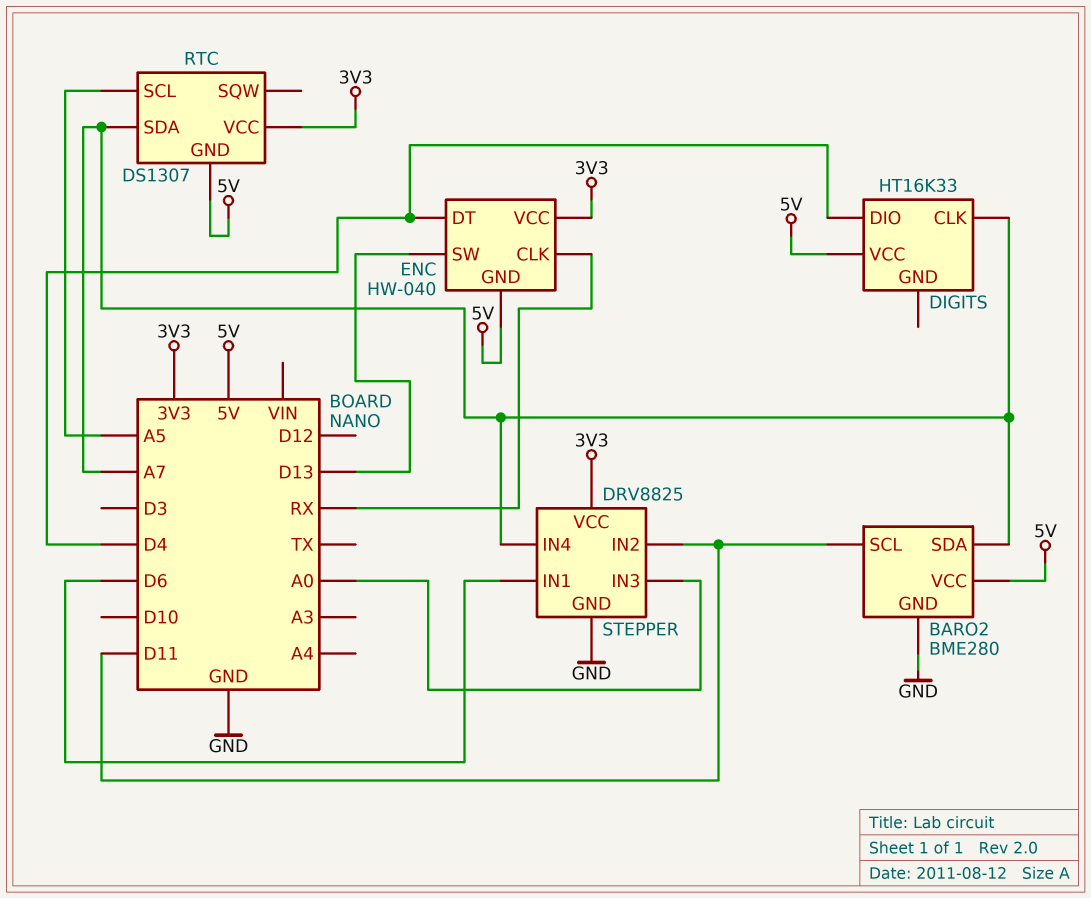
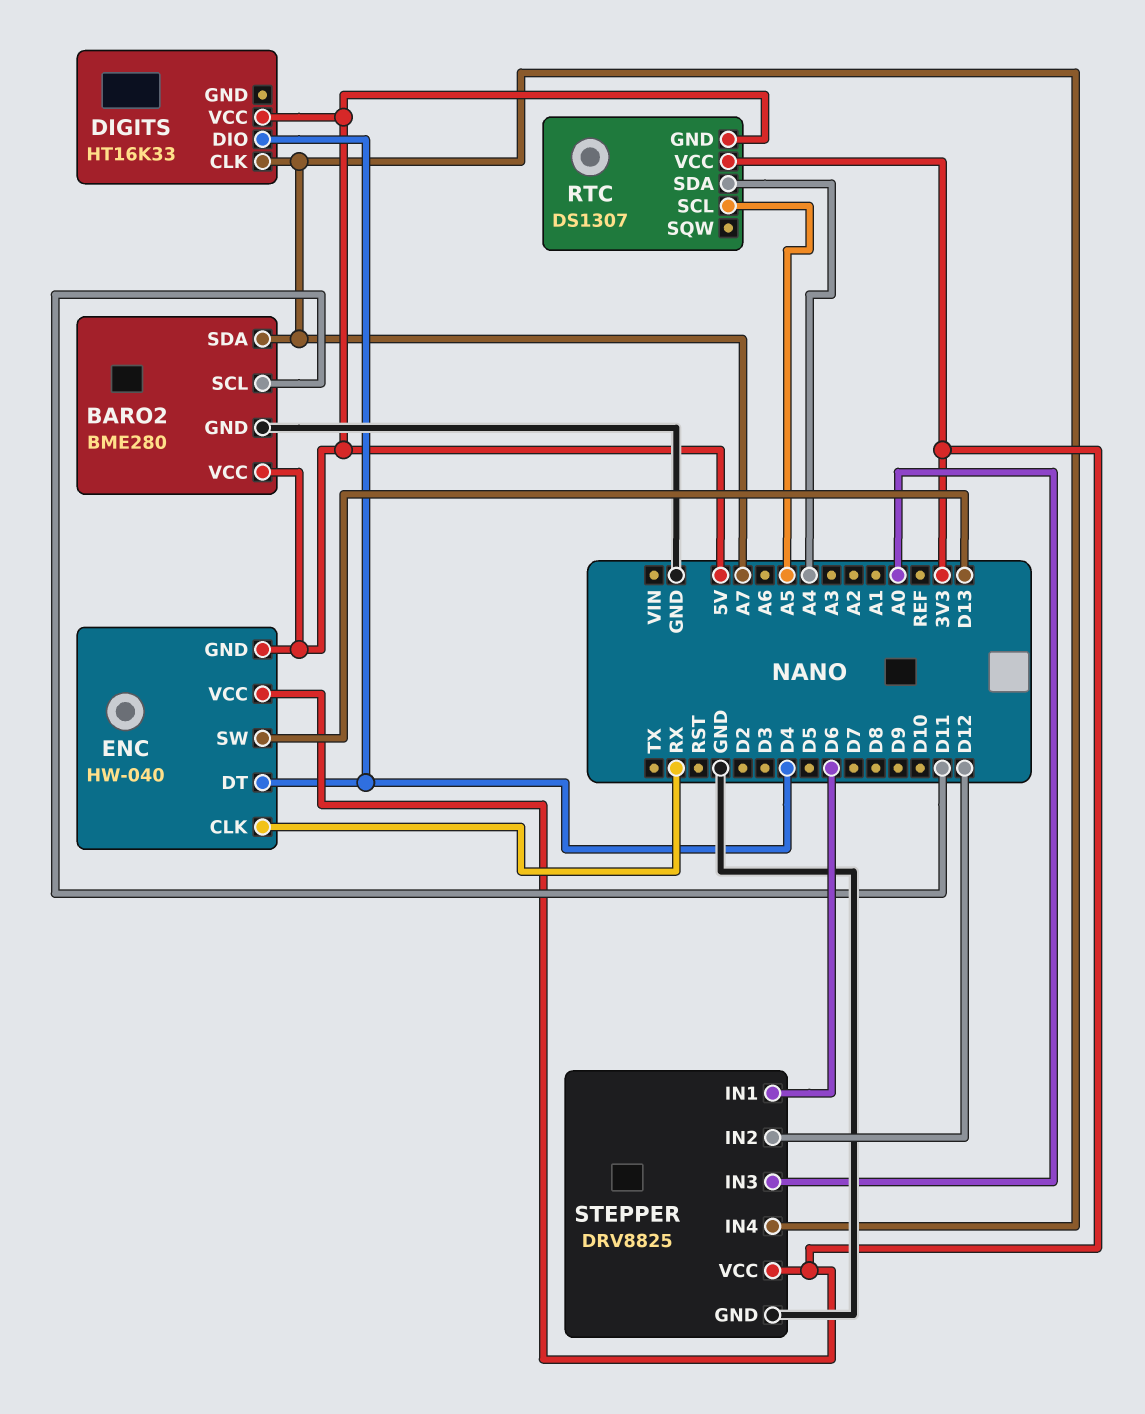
RTC pin SDA: A7 -> A4
STEPPER pin IN2: D11 -> D12

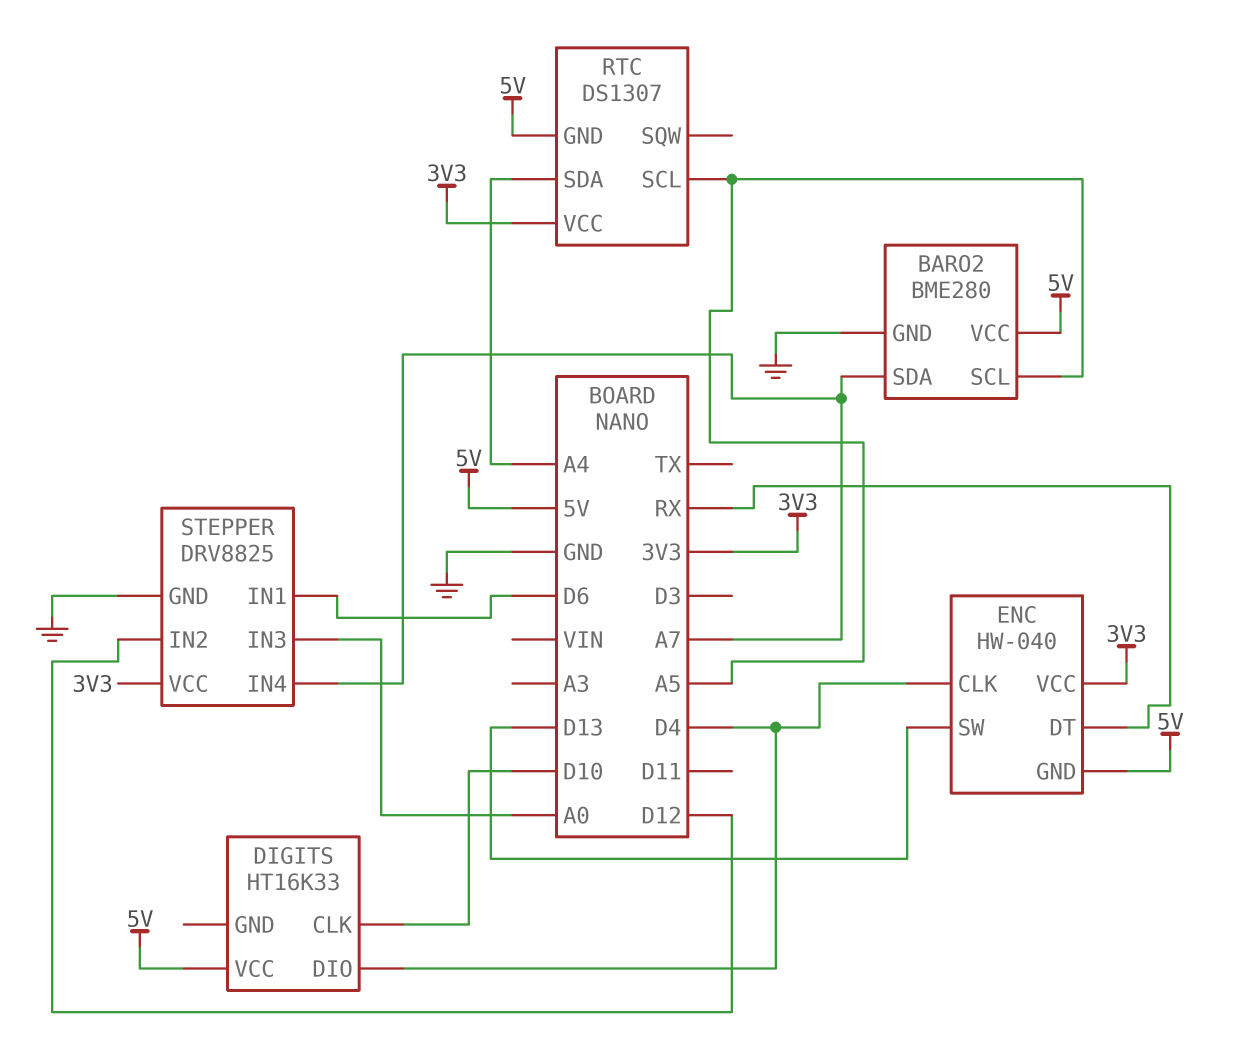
BARO2 pin SCL: D11 -> A5
DIGITS pin CLK: A7 -> D10
ENC pin CLK: RX -> D4
ENC pin DT: D4 -> RX

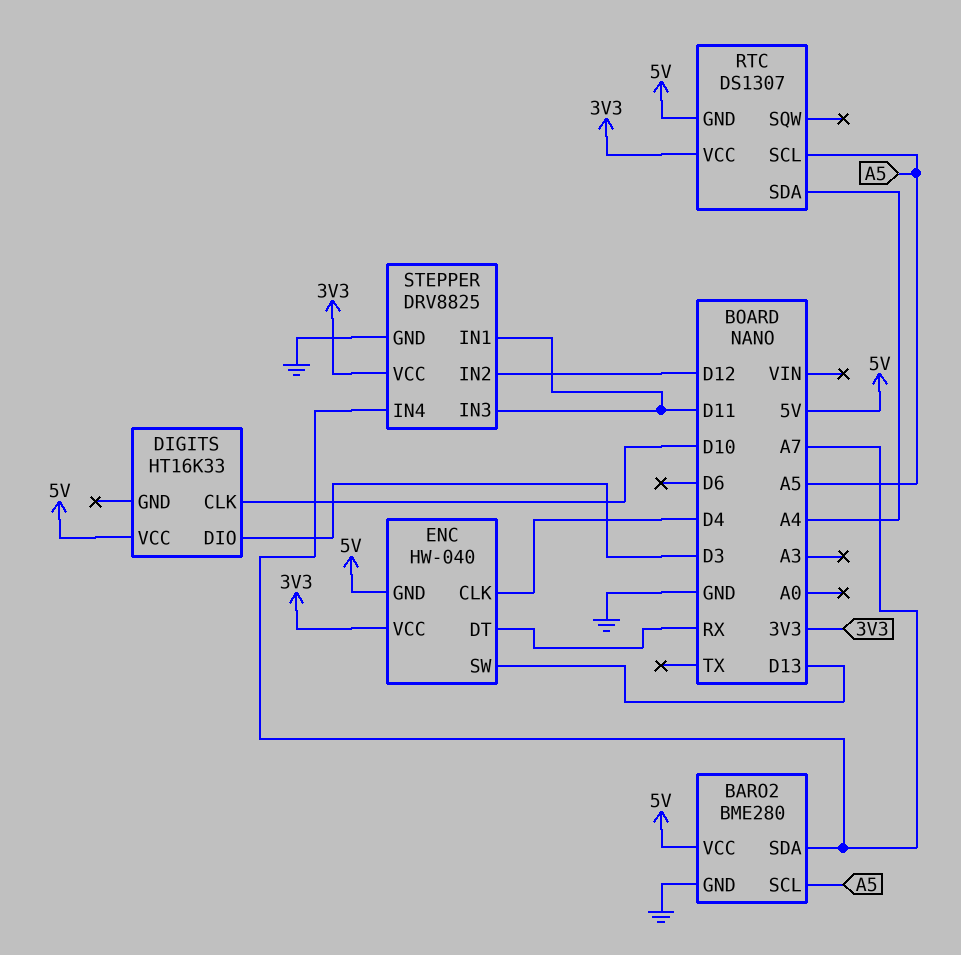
DIGITS pin DIO: D4 -> D3
STEPPER pin IN1: D6 -> D11
STEPPER pin IN3: A0 -> D11

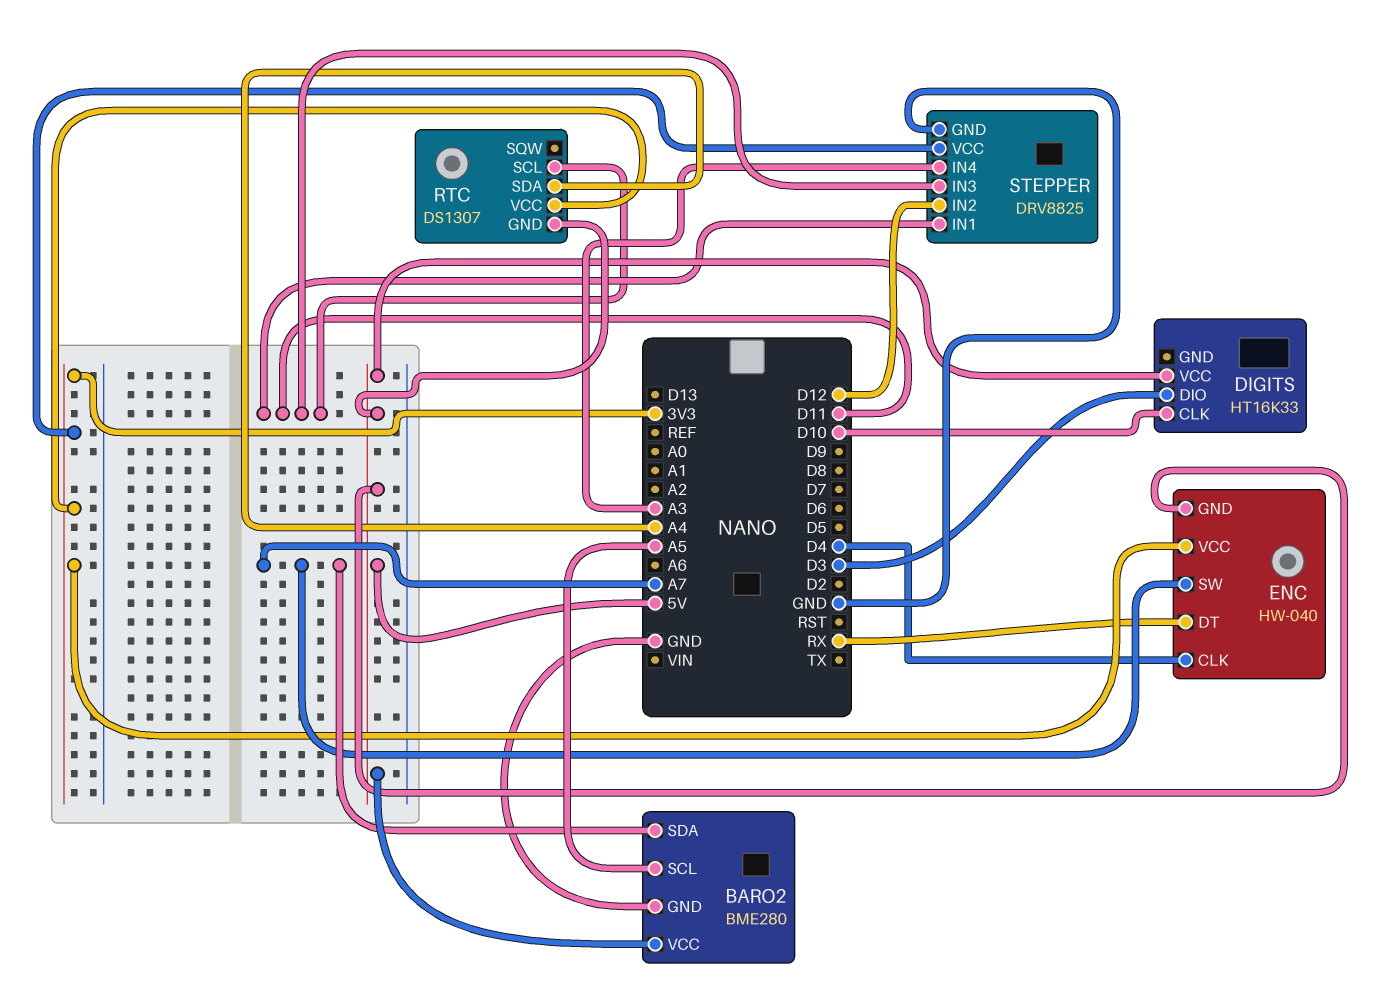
ENC pin SW: D13 -> A7
RTC pin SCL: A5 -> D11
STEPPER pin IN4: A7 -> A3

